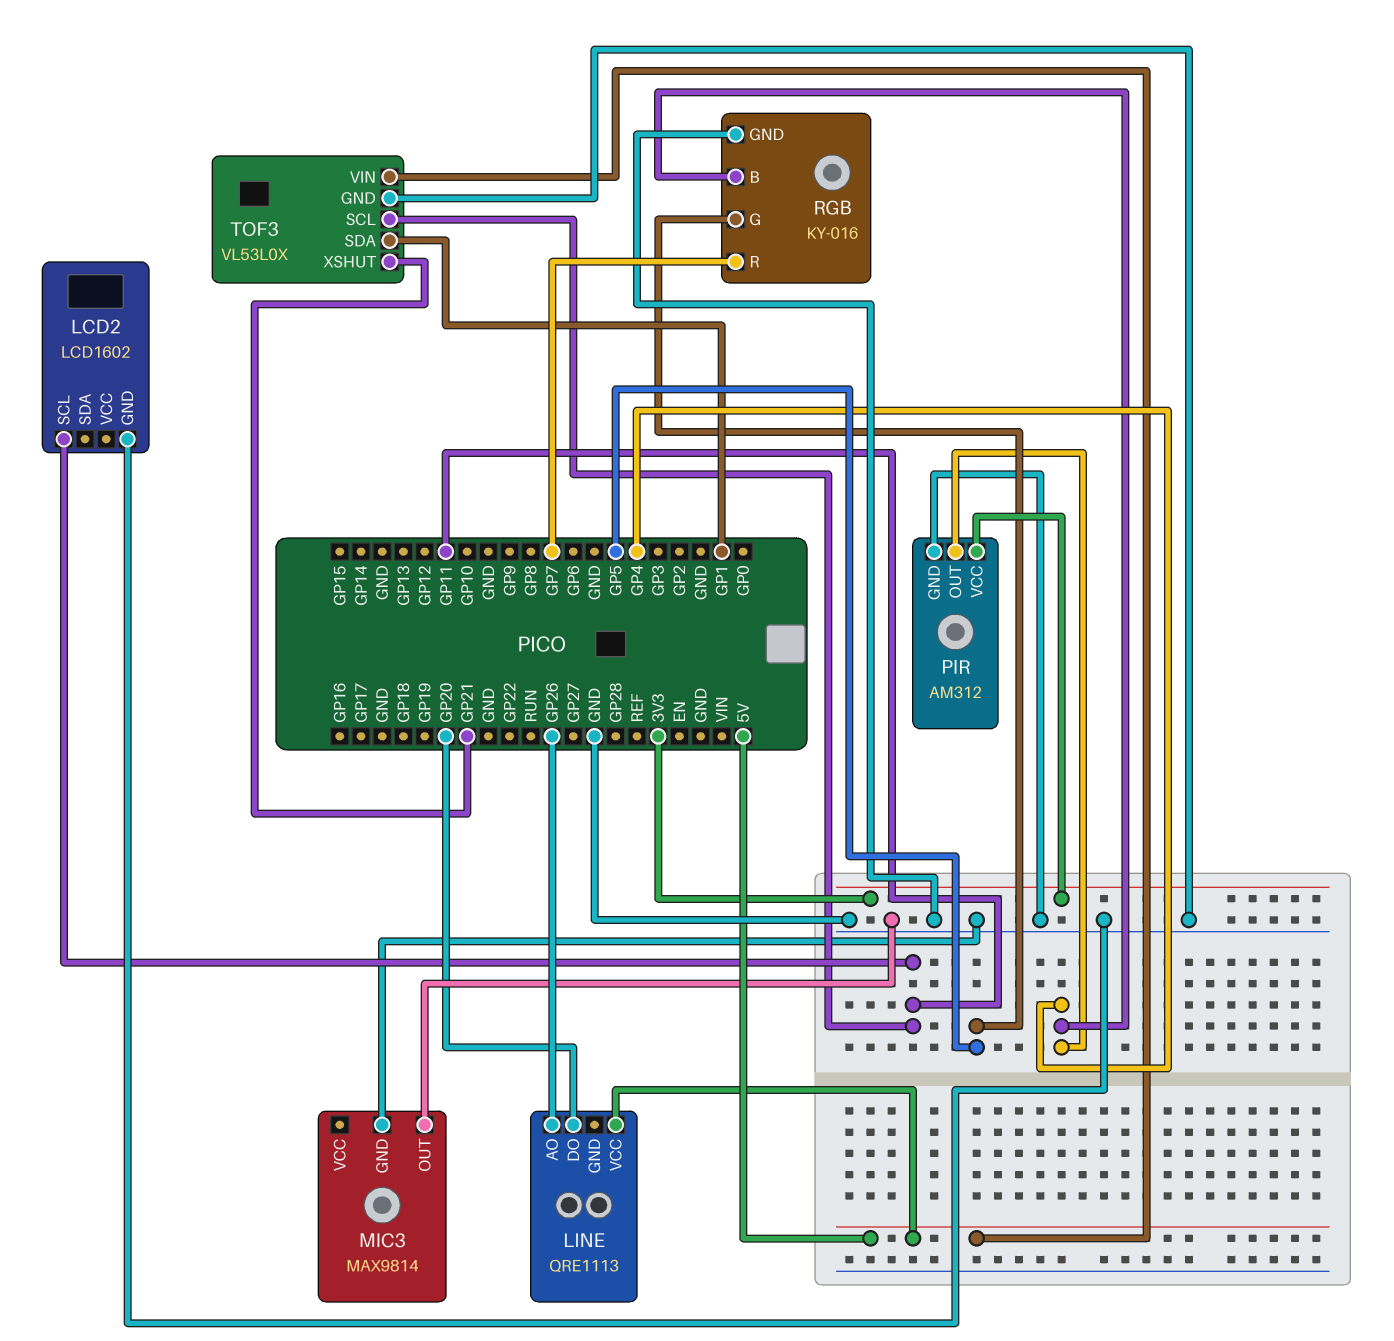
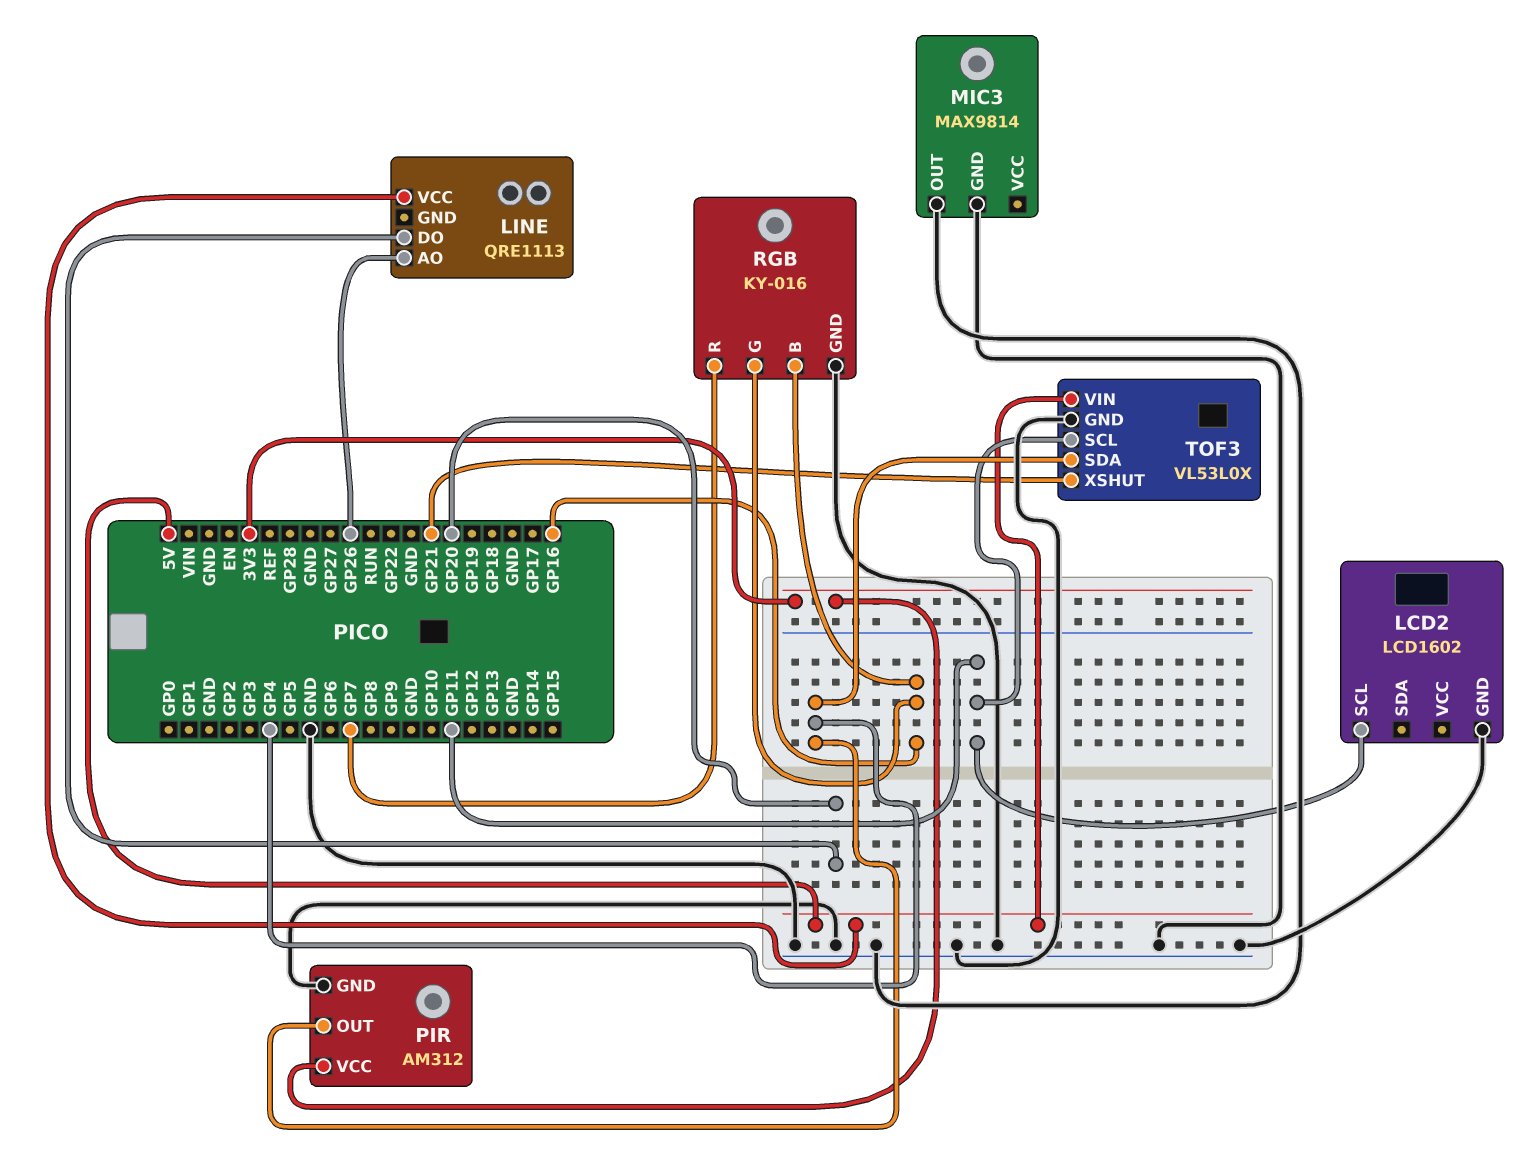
RGB pin B: GP4 -> GP16
RGB pin G: GP5 -> GP16
TOF3 pin SDA: GP1 -> GP4

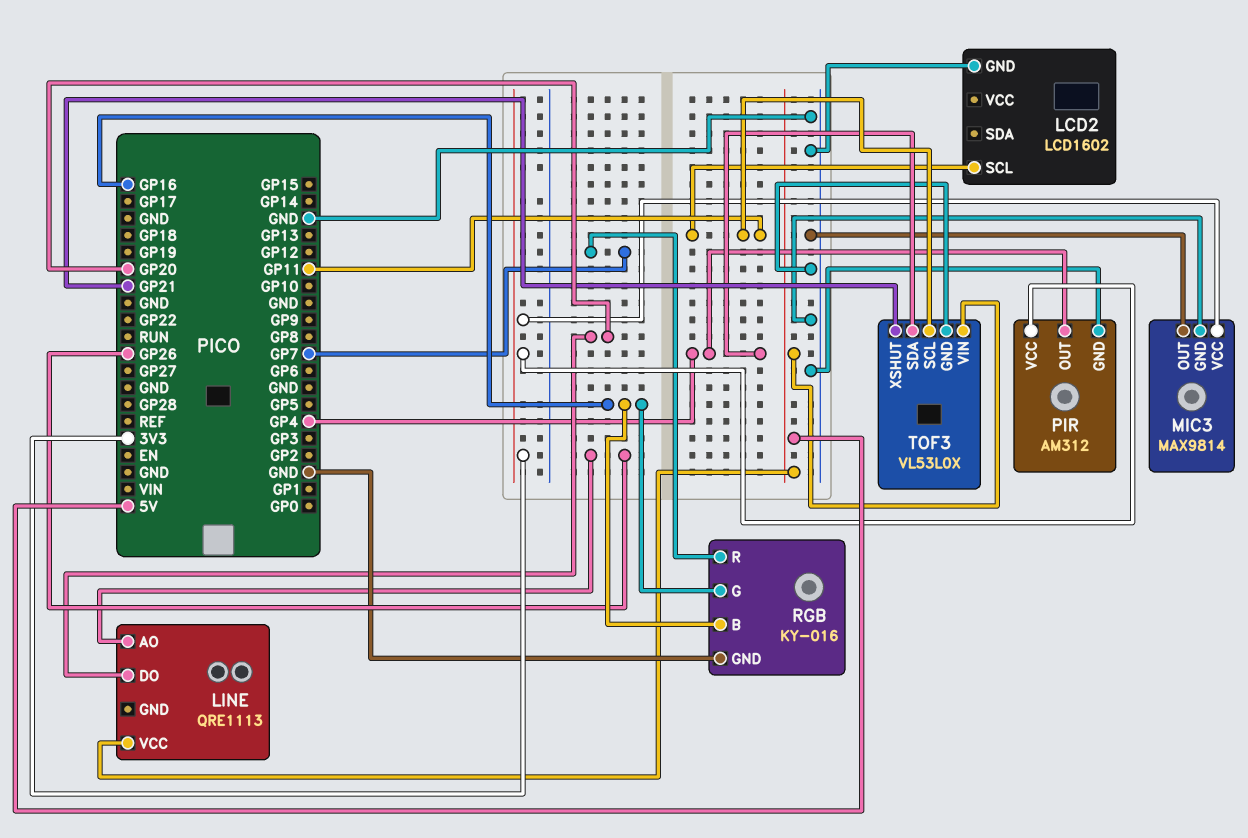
MIC3 pin VCC: none -> 3V3

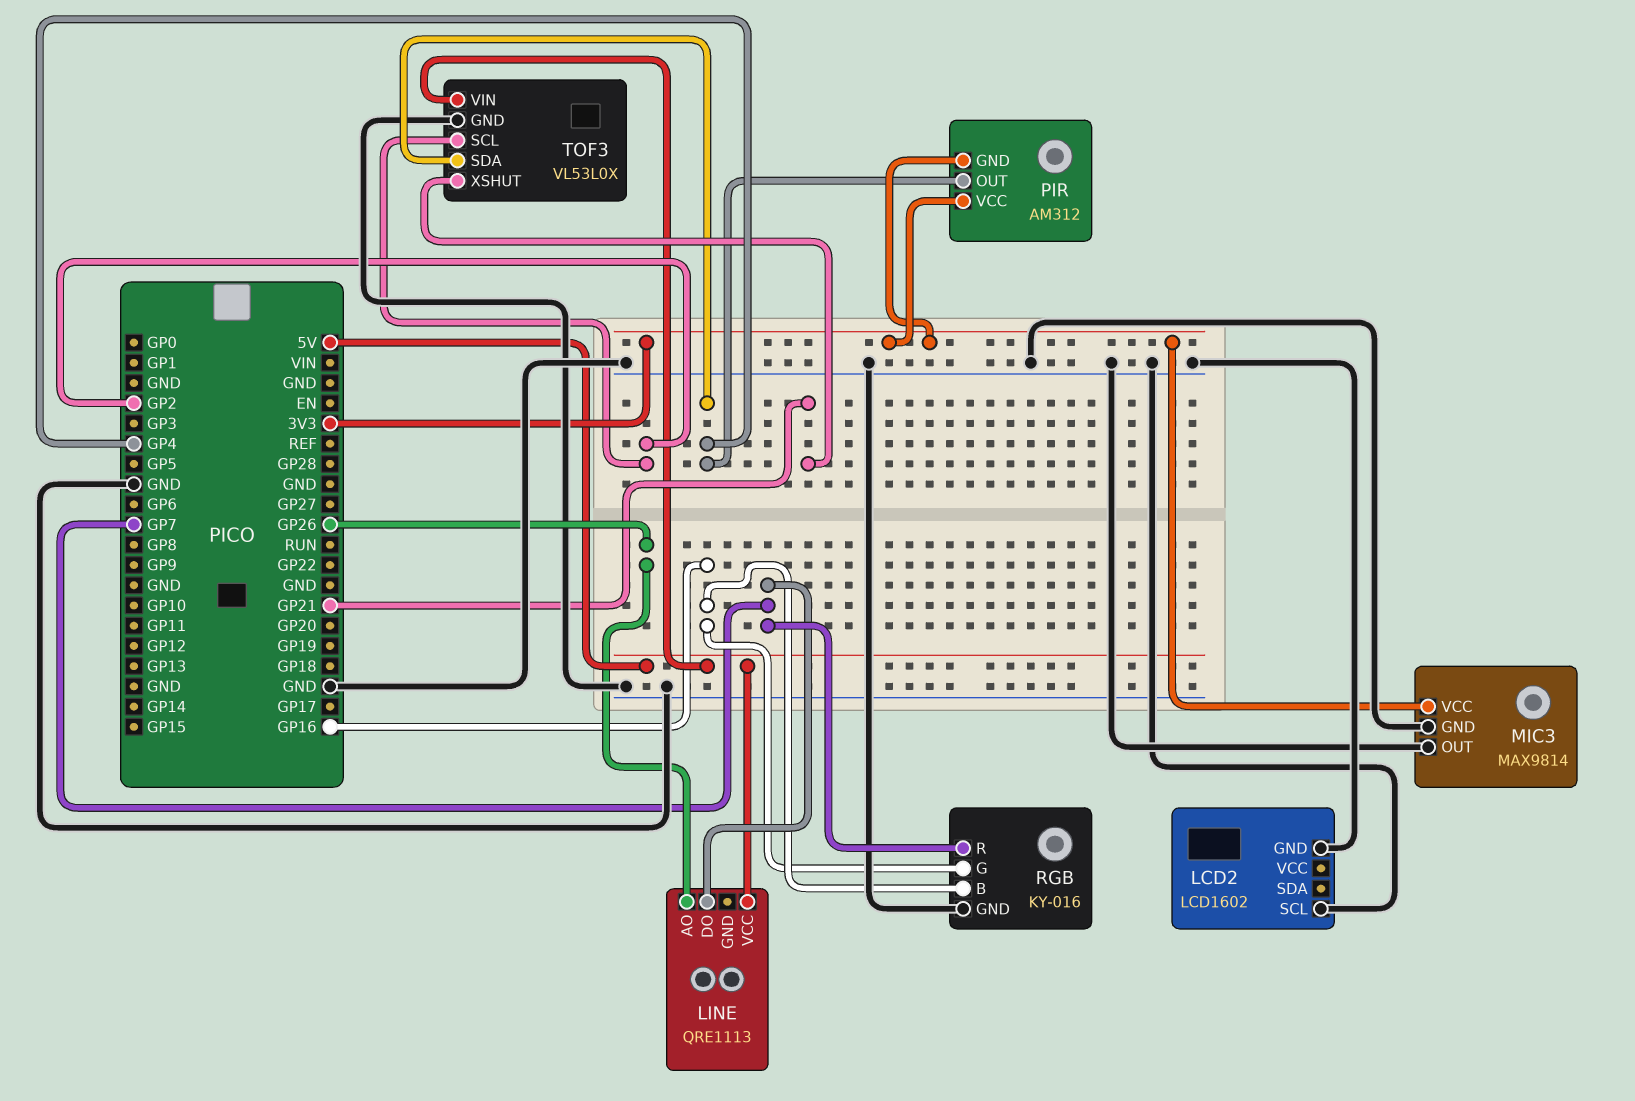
LCD2 pin SCL: GP11 -> GND
LINE pin DO: GP20 -> GP7
PIR pin GND: GND -> 3V3
TOF3 pin SCL: GP11 -> GP2

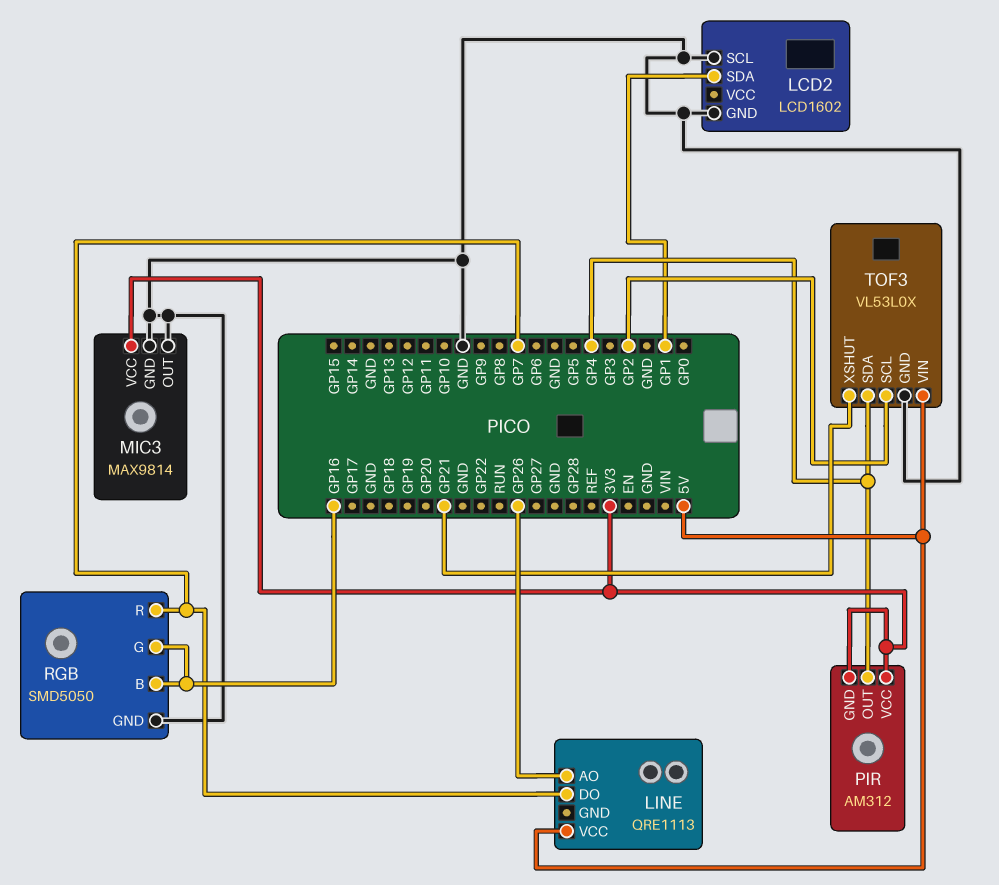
LCD2 pin SDA: none -> GP1
RGB: KY-016 -> SMD5050

